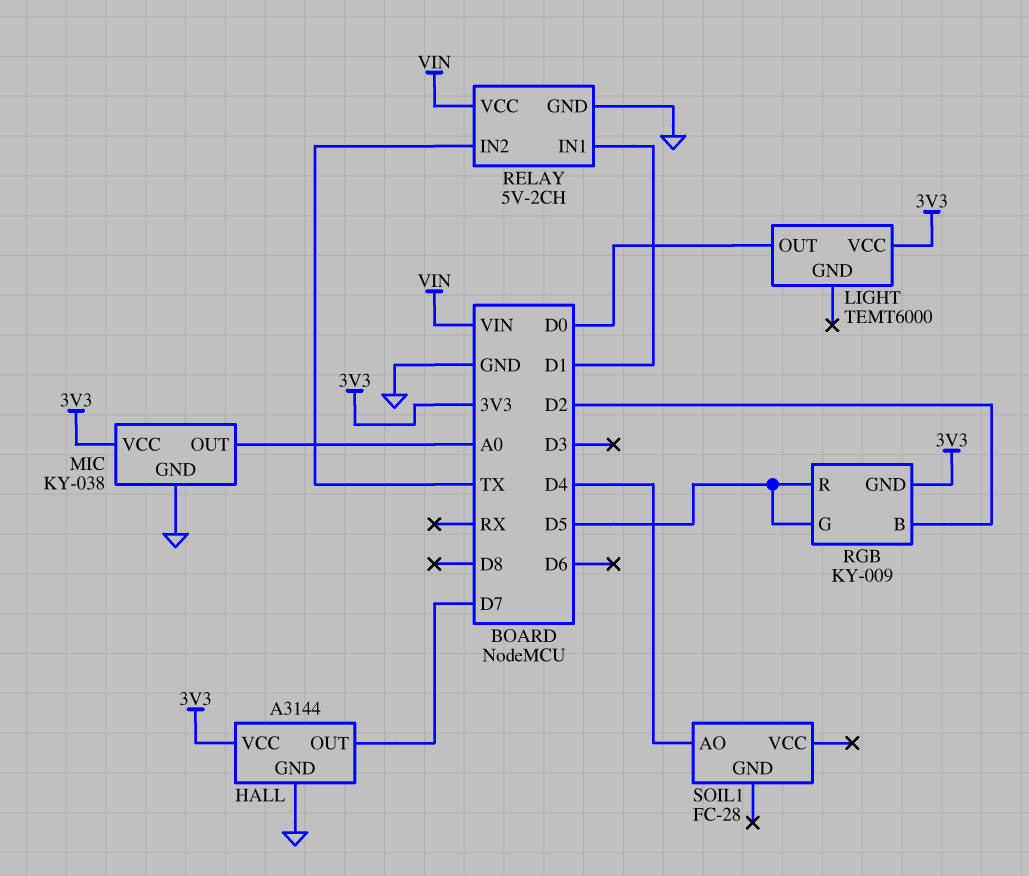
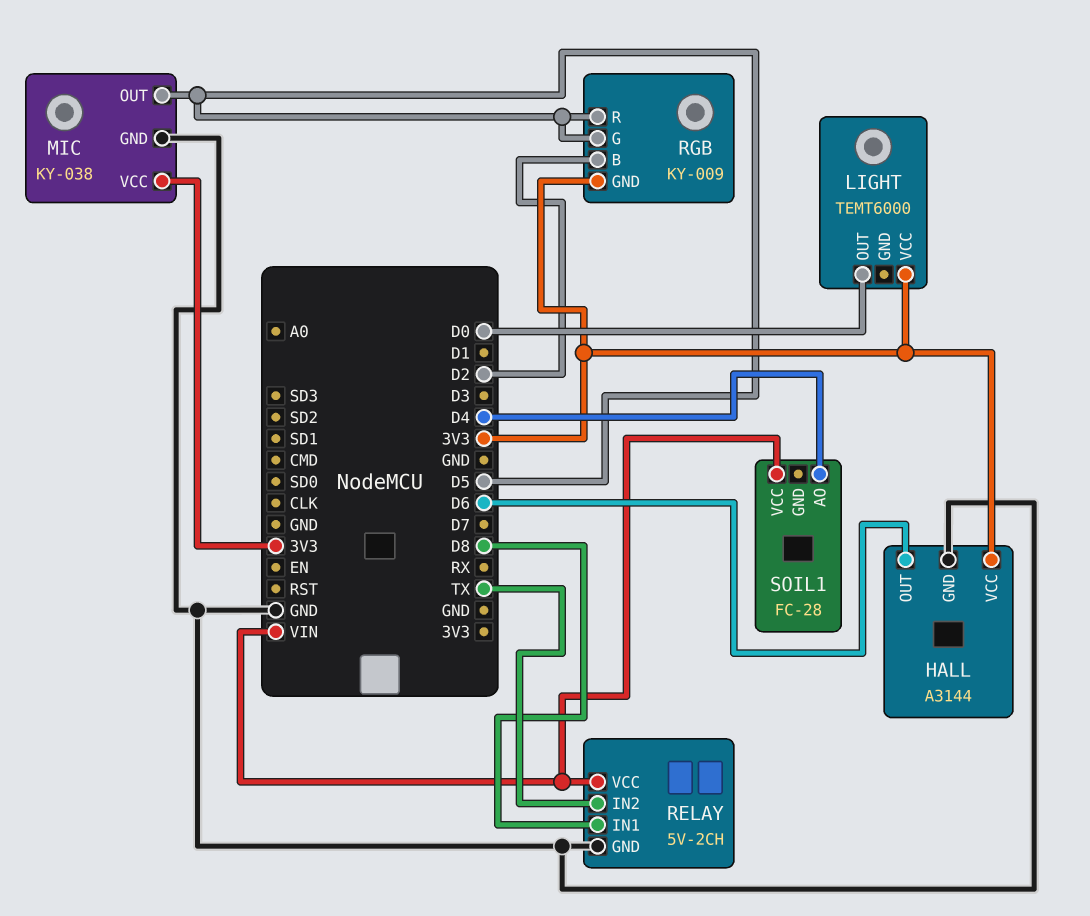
HALL pin OUT: D7 -> D6
MIC pin OUT: A0 -> D5
RELAY pin IN1: D1 -> D8
SOIL1 pin VCC: none -> VIN

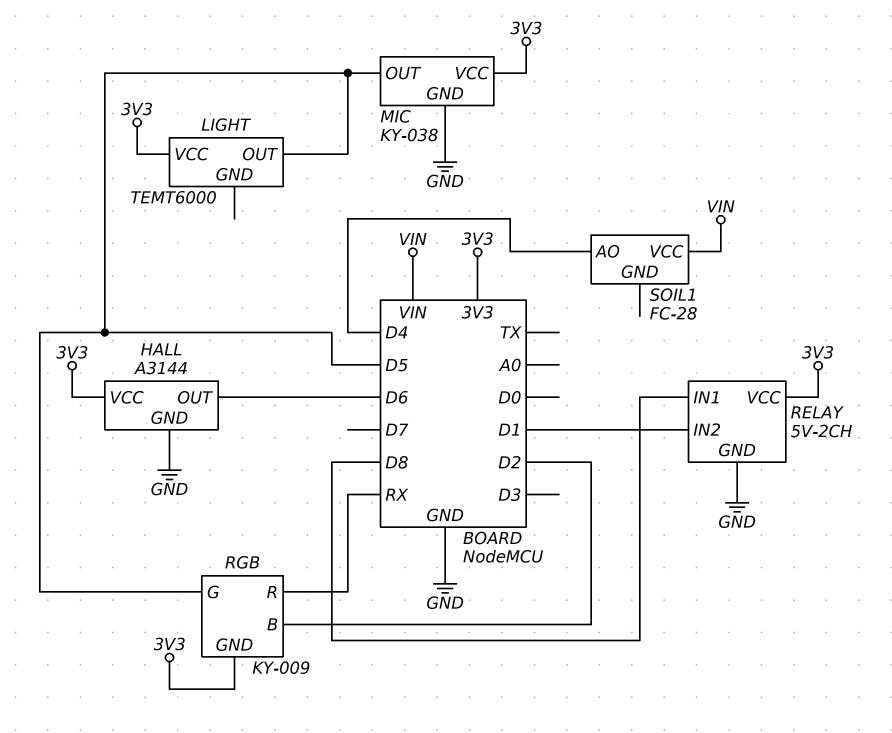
LIGHT pin OUT: D0 -> D5
RELAY pin IN2: TX -> D1
RELAY pin VCC: VIN -> 3V3
RGB pin R: D5 -> RX

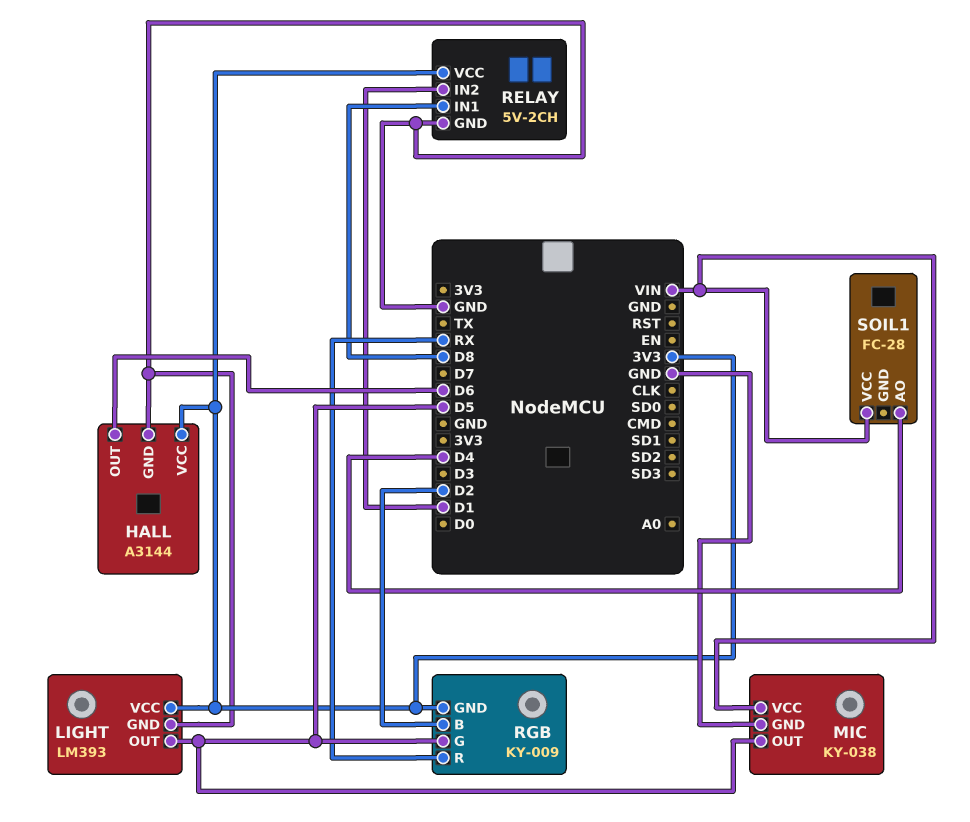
LIGHT: TEMT6000 -> LM393
LIGHT pin GND: none -> GND
MIC pin VCC: 3V3 -> VIN

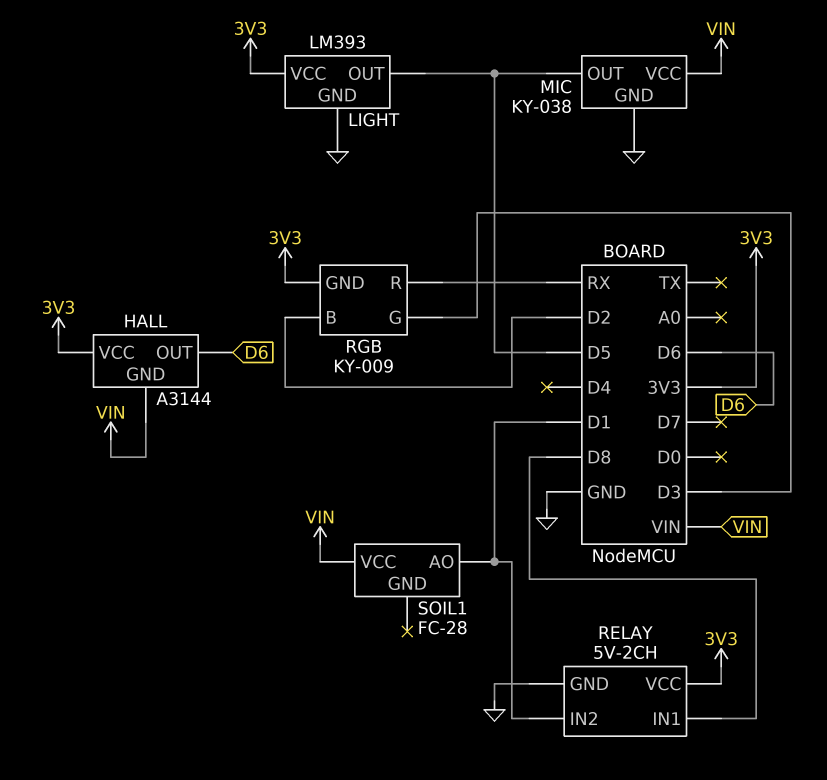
HALL pin GND: GND -> VIN
RGB pin G: D5 -> D3
SOIL1 pin AO: D4 -> D1

